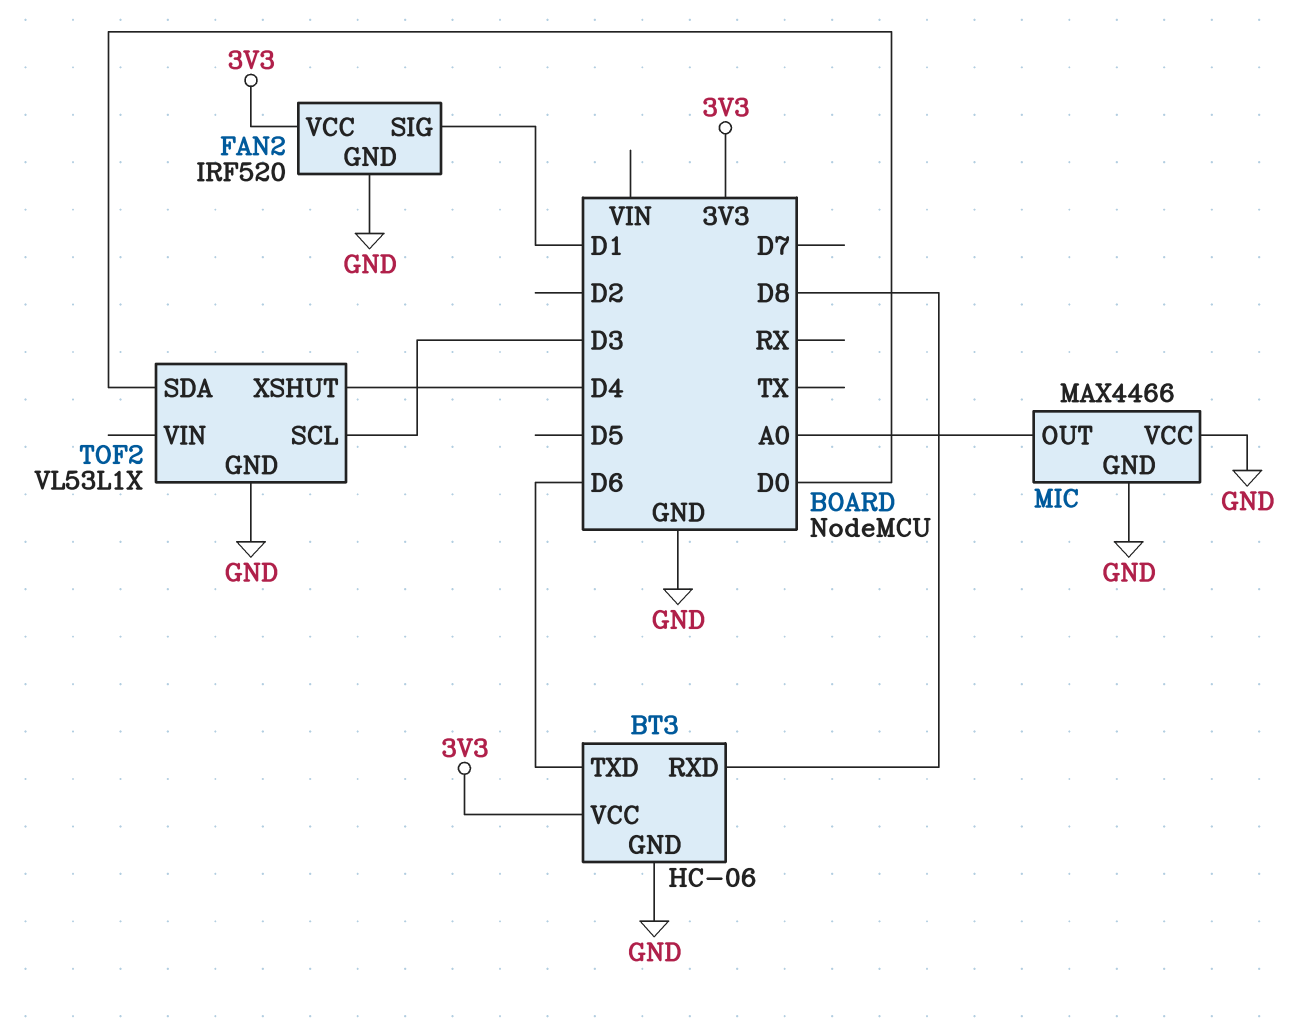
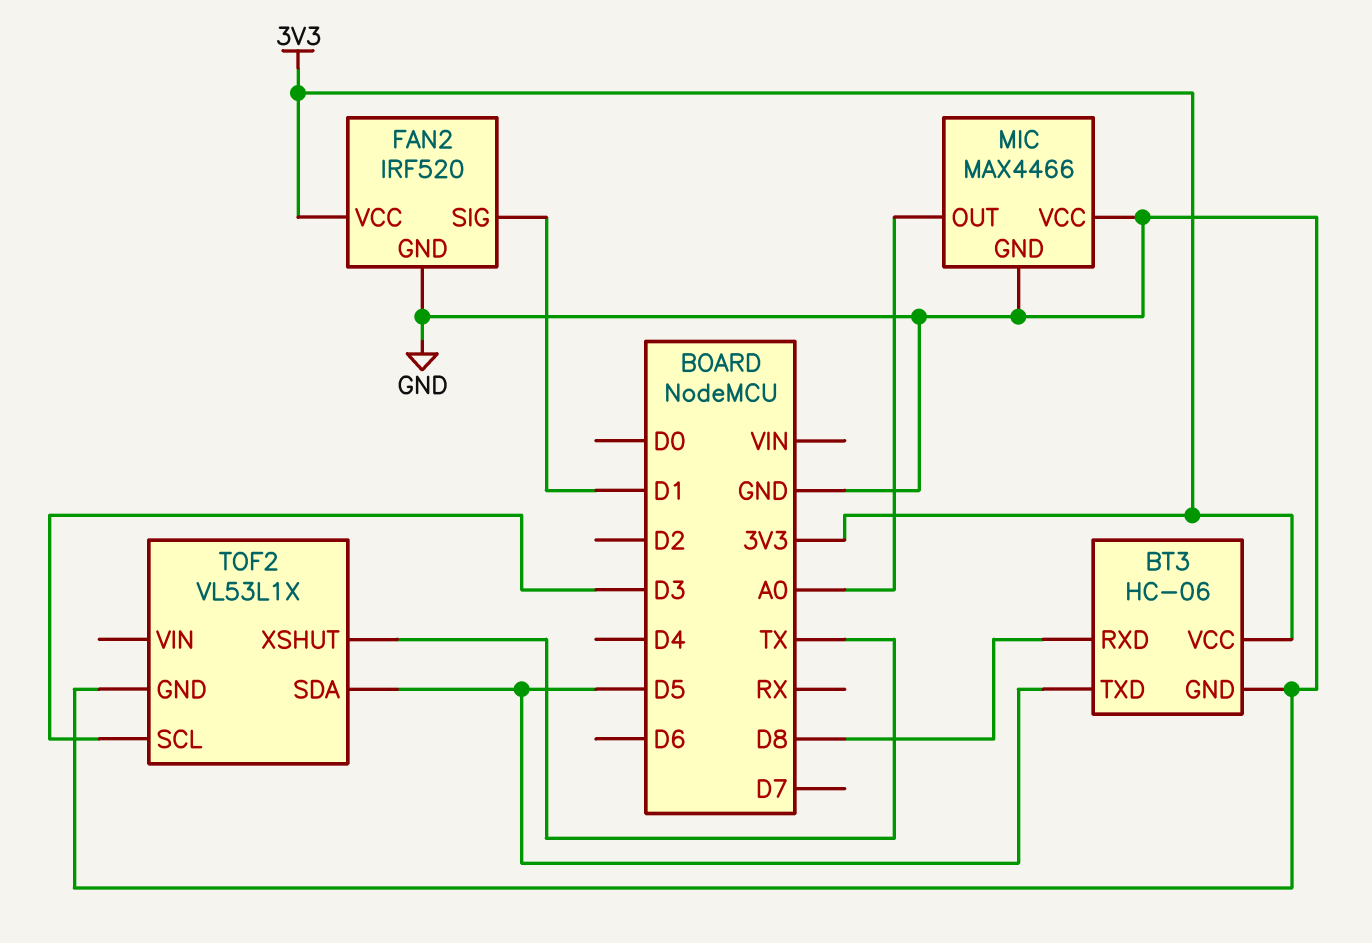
BT3 pin TXD: D6 -> D5
TOF2 pin SDA: D0 -> D5
TOF2 pin XSHUT: D4 -> TX

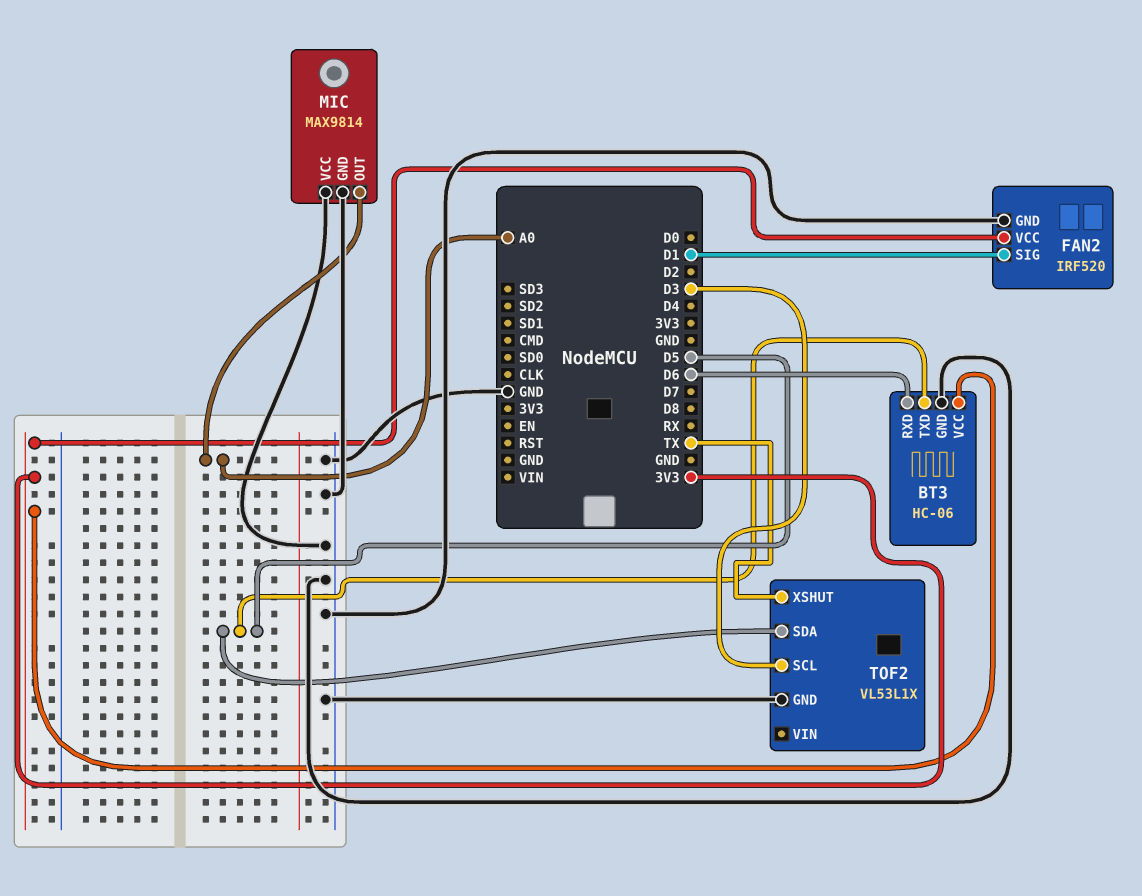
BT3 pin RXD: D8 -> D6
MIC: MAX4466 -> MAX9814

